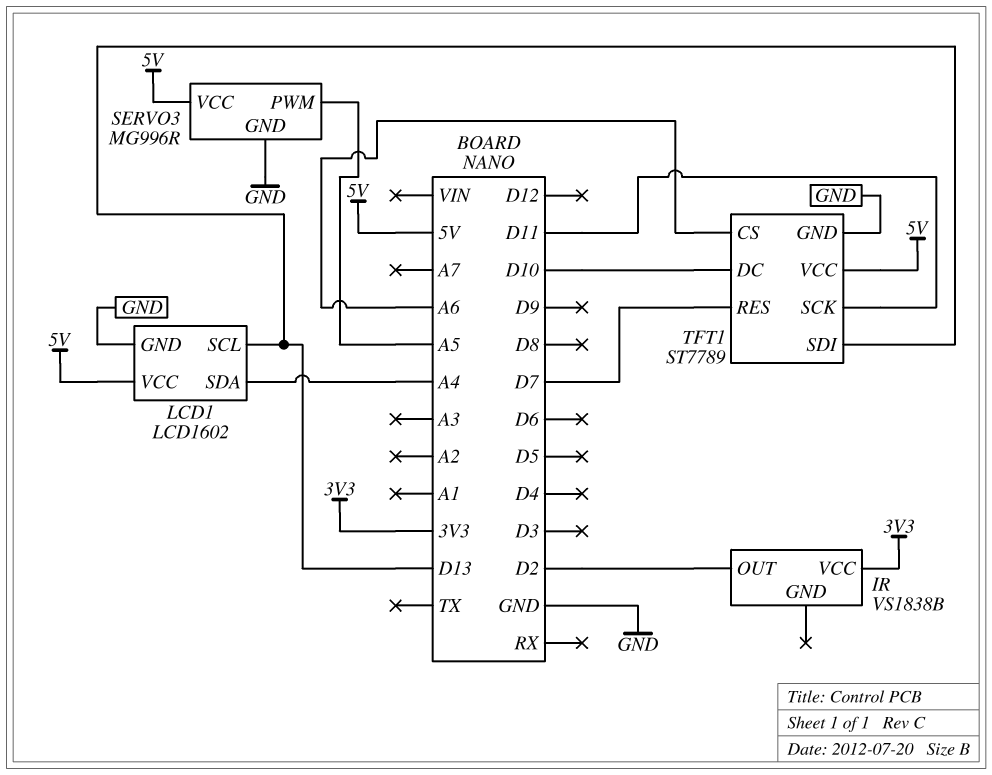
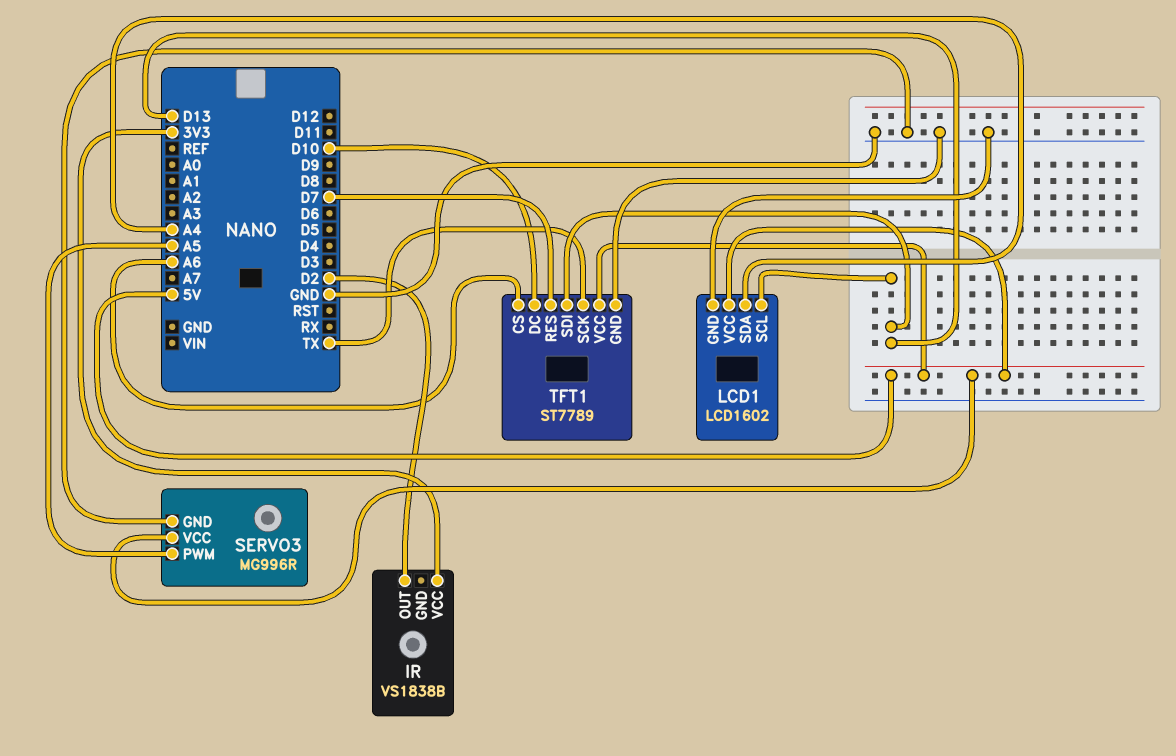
TFT1 pin SCK: D11 -> TX

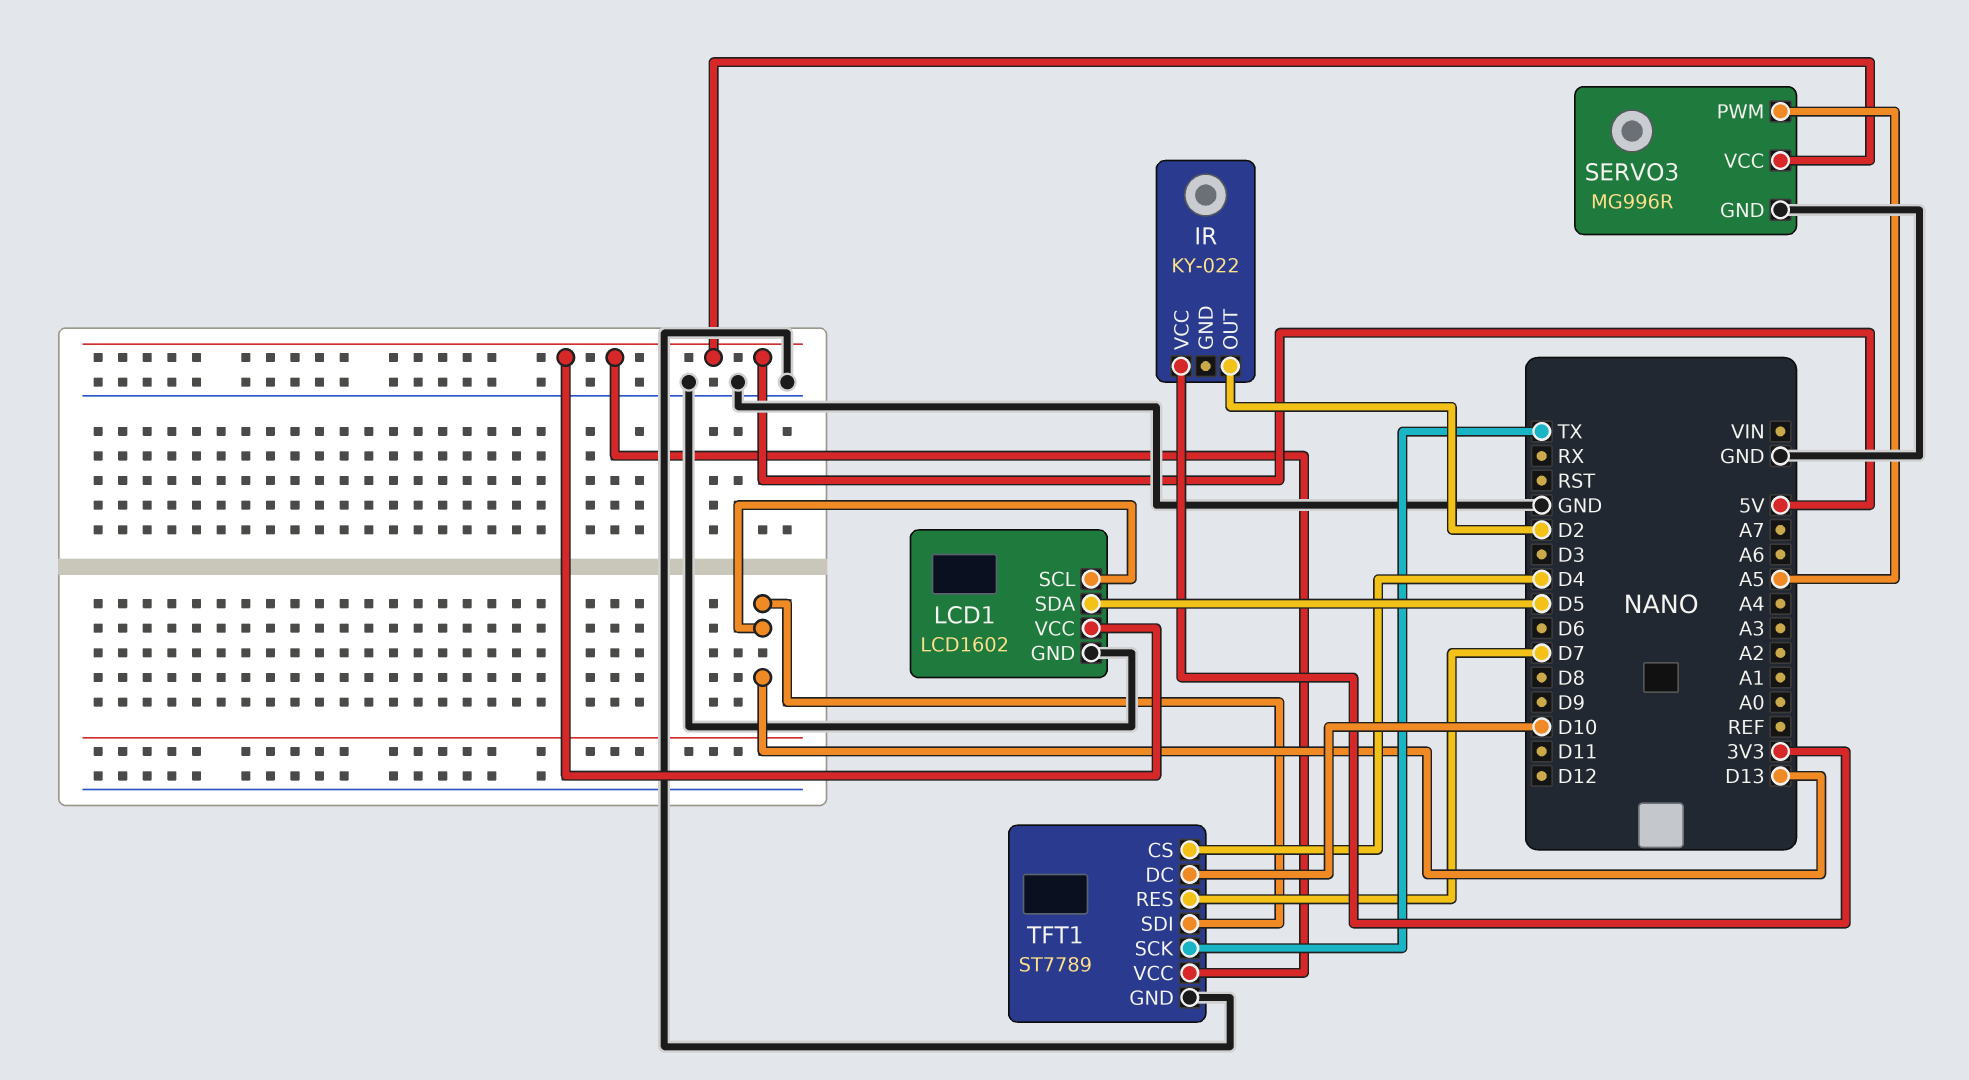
IR: VS1838B -> KY-022
LCD1 pin SDA: A4 -> D5
TFT1 pin CS: A6 -> D4

